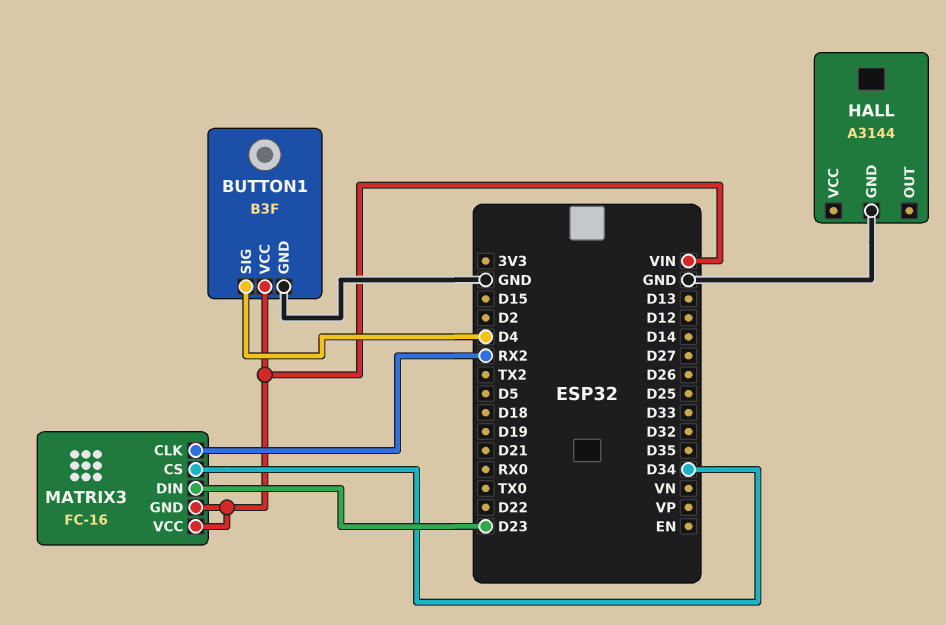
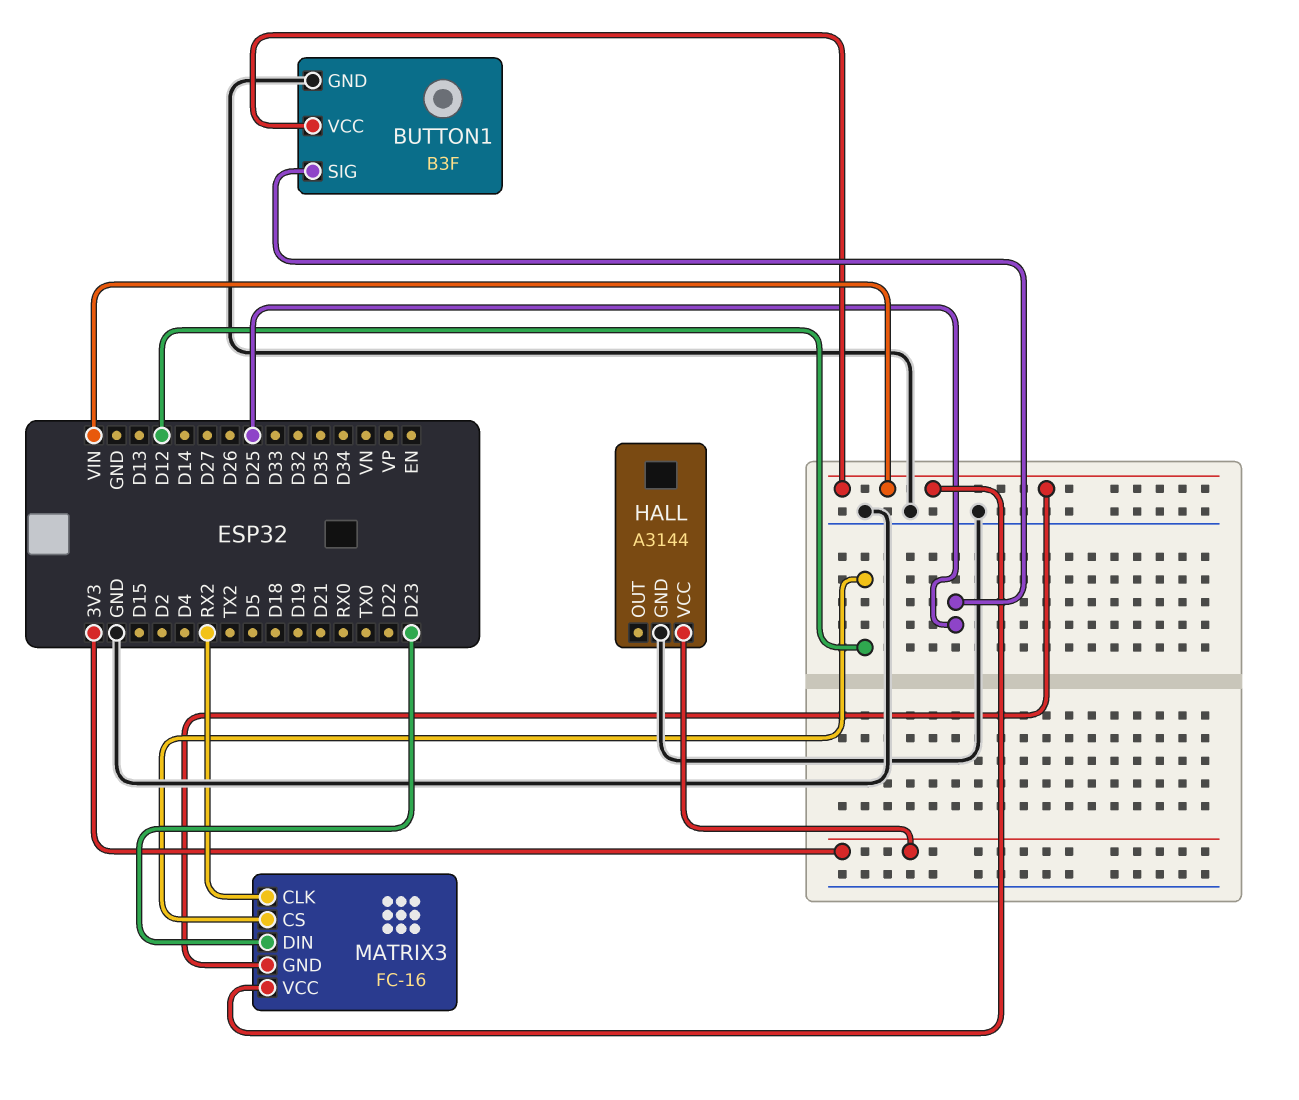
BUTTON1 pin SIG: D4 -> D25
HALL pin VCC: none -> 3V3
MATRIX3 pin CS: D34 -> D12

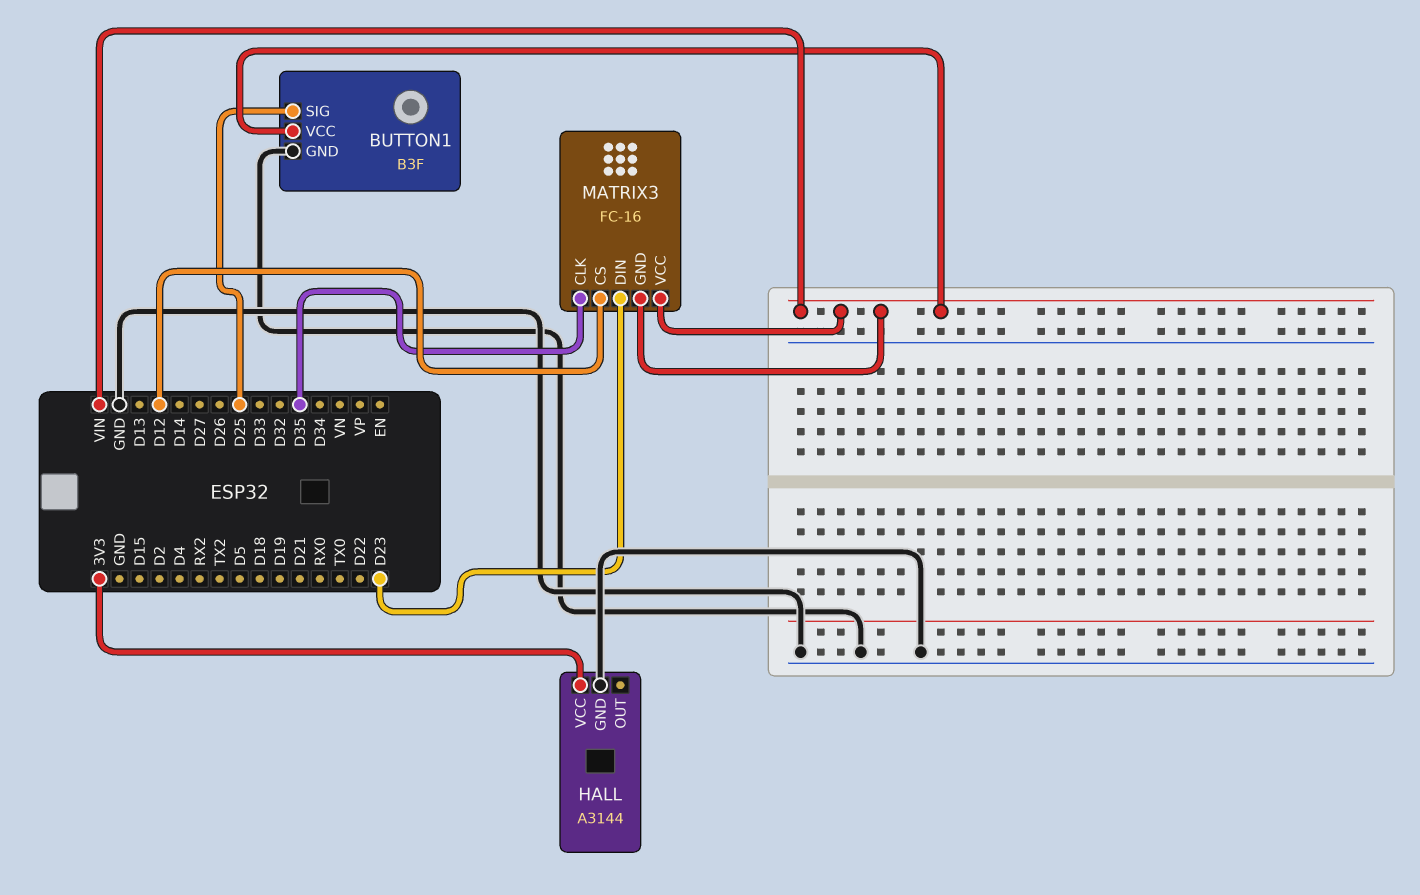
MATRIX3 pin CLK: RX2 -> D35

